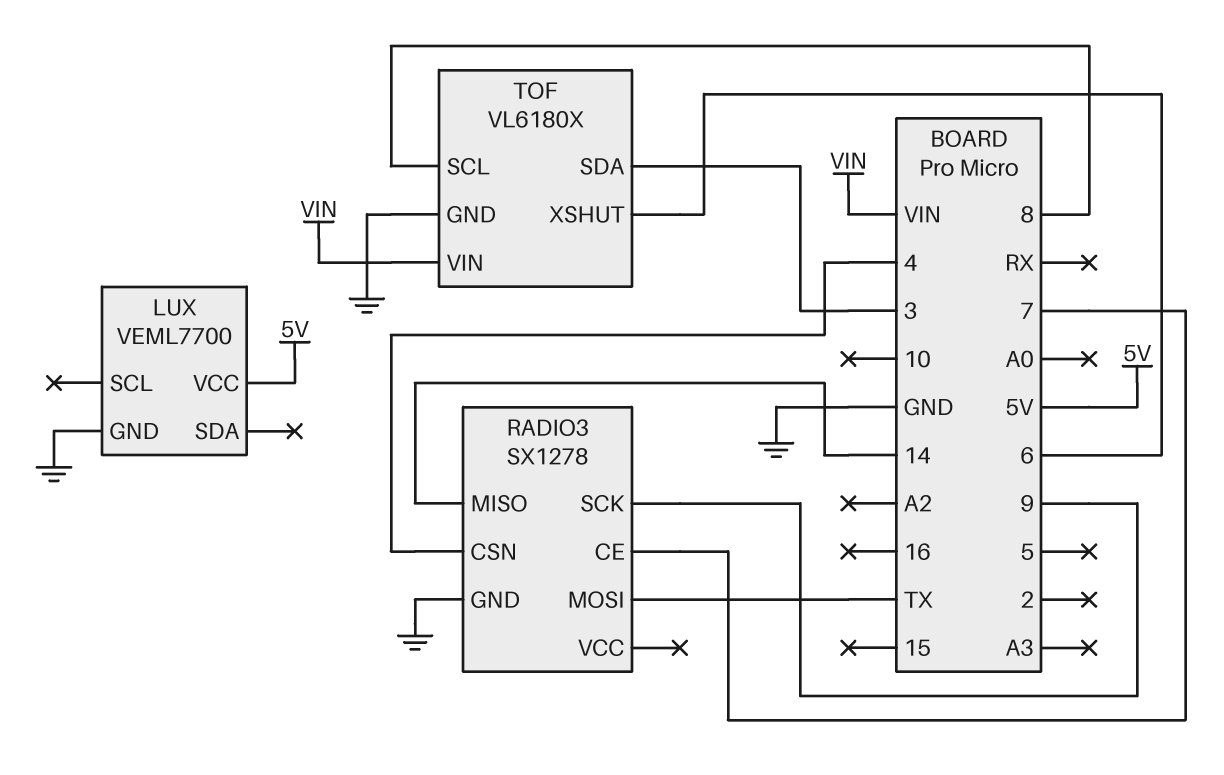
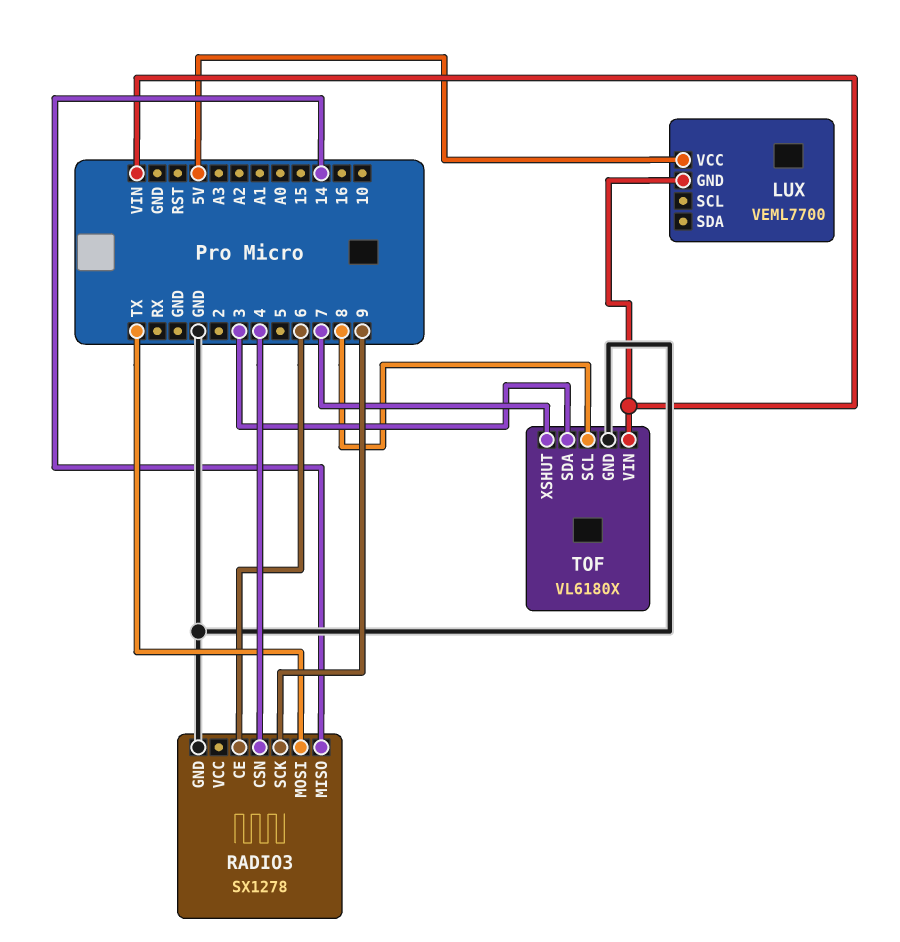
LUX pin GND: GND -> VIN
RADIO3 pin CE: 7 -> 6
TOF pin XSHUT: 6 -> 7

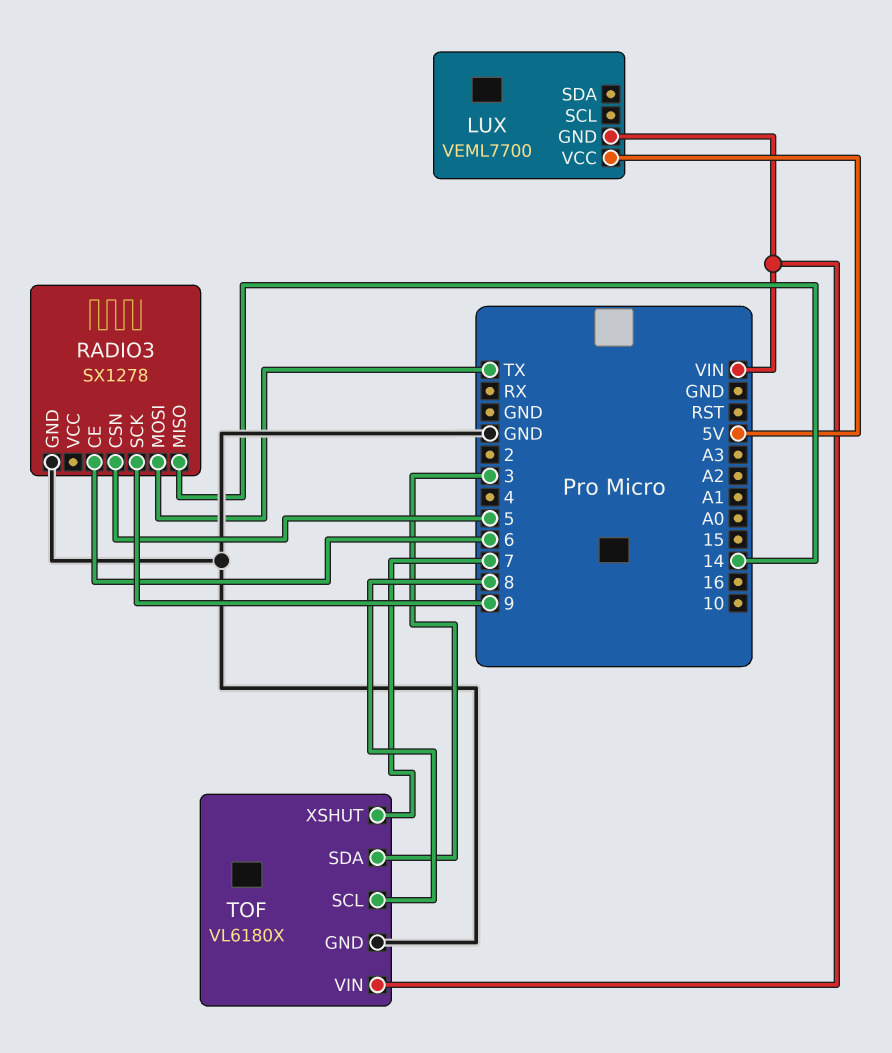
RADIO3 pin CSN: 4 -> 5

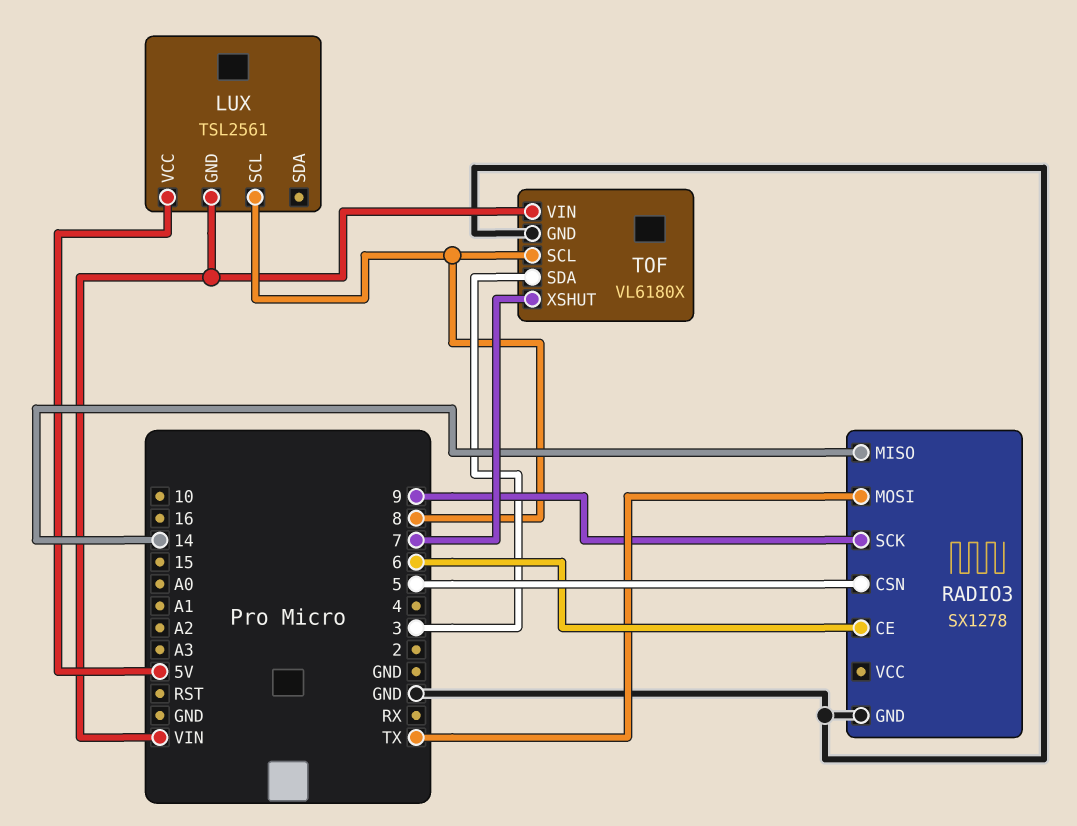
LUX: VEML7700 -> TSL2561
LUX pin SCL: none -> 8

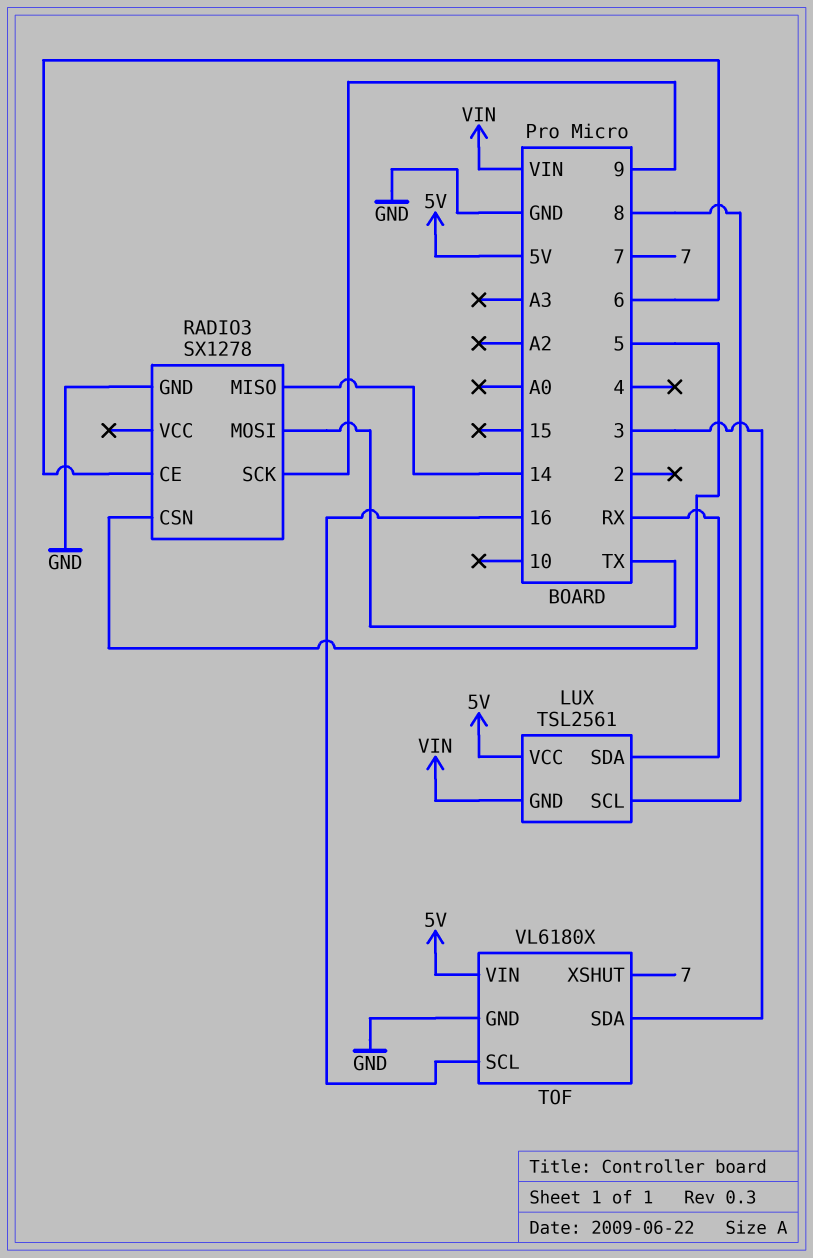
LUX pin SDA: none -> RX
TOF pin SCL: 8 -> 16
TOF pin VIN: VIN -> 5V

